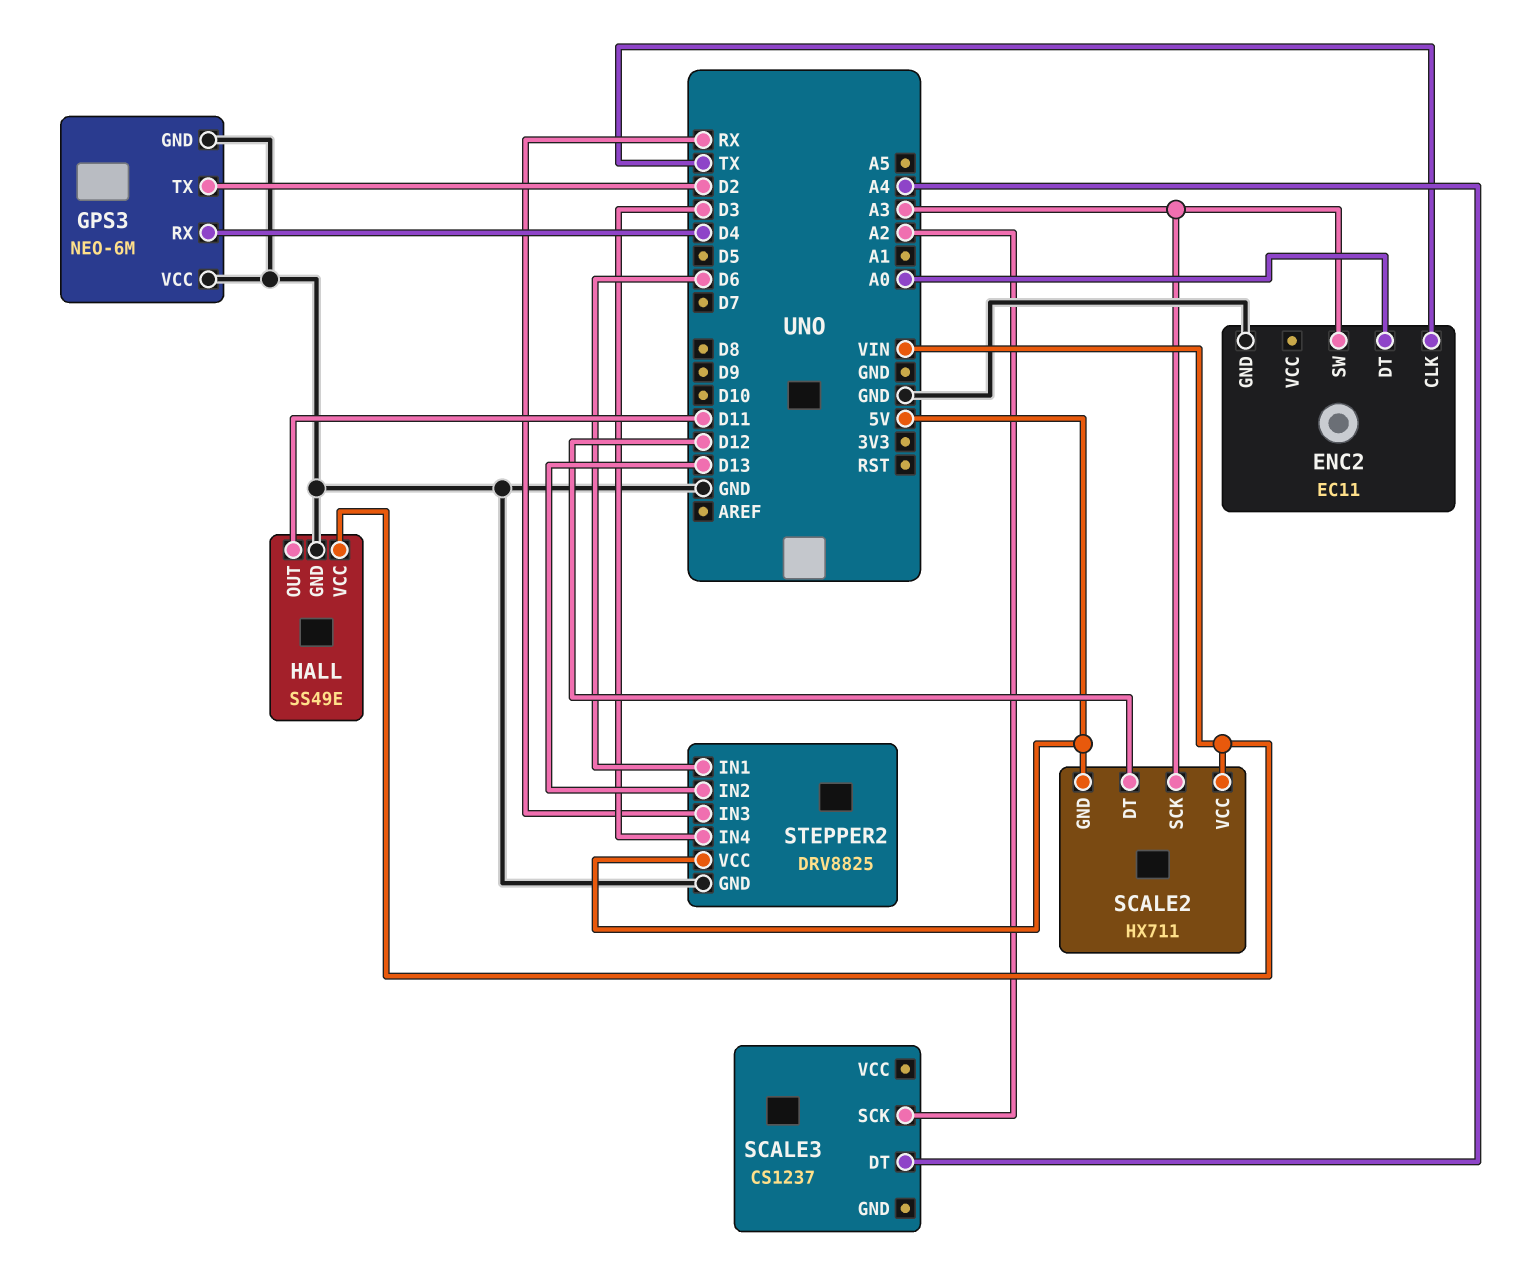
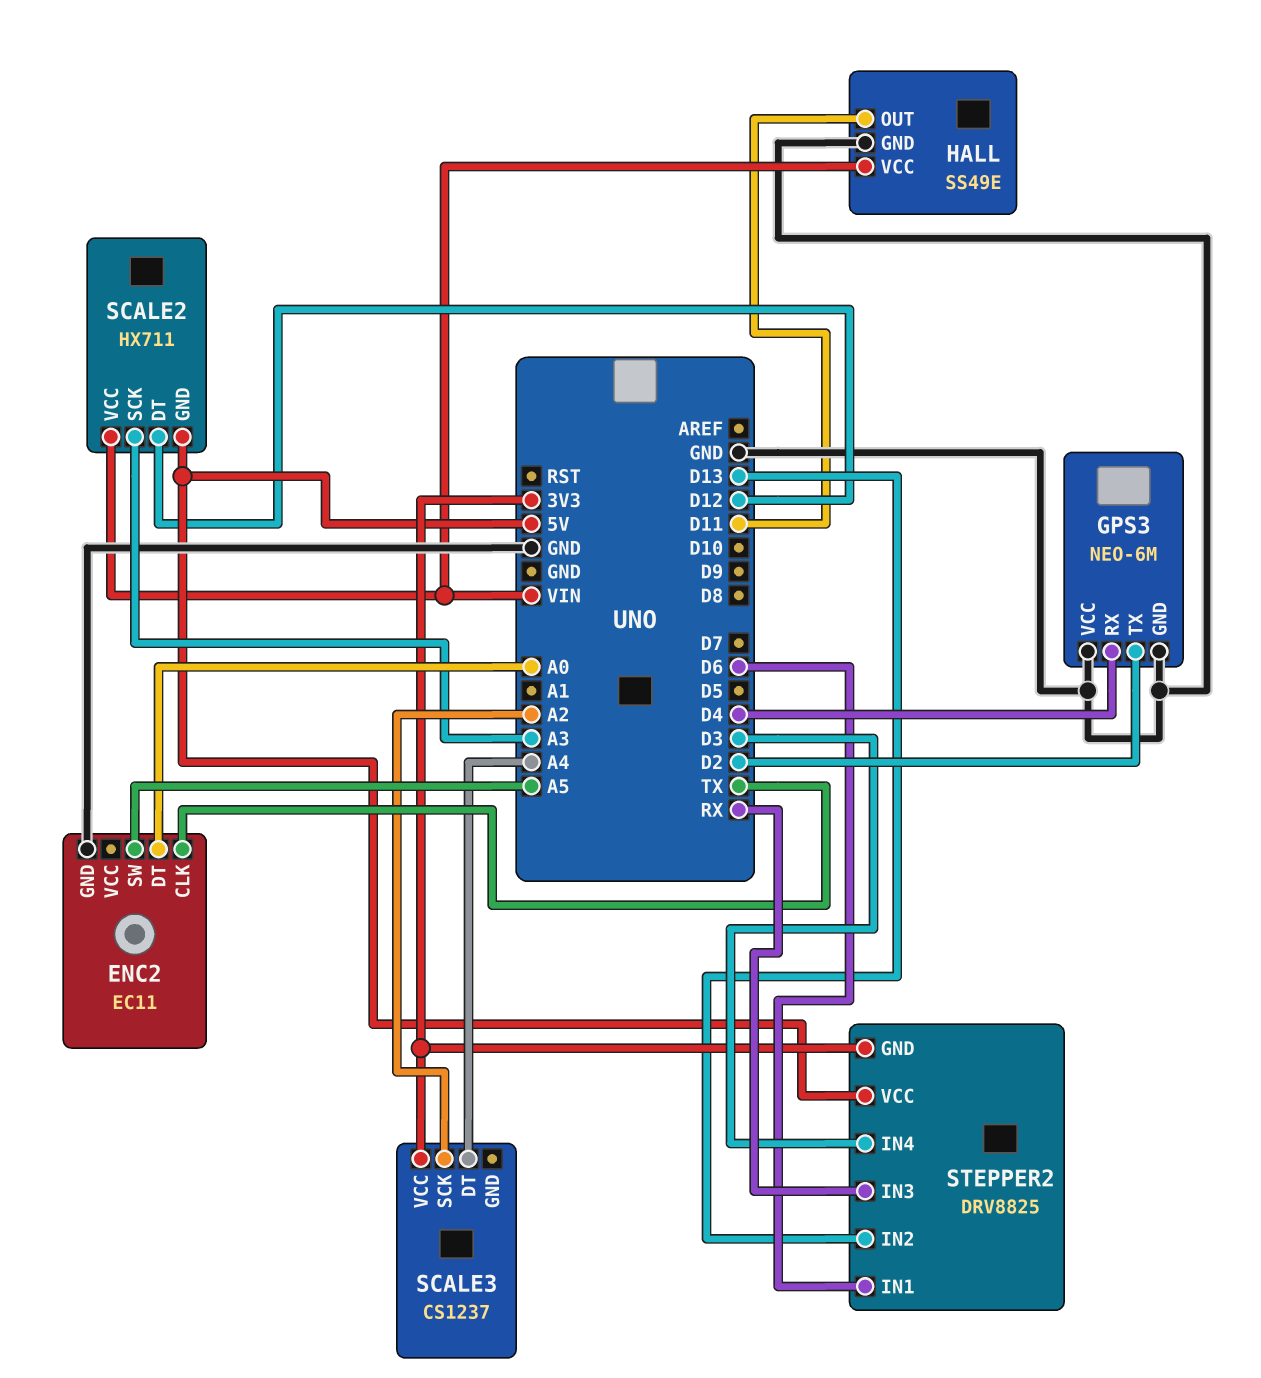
ENC2 pin SW: A3 -> A5
SCALE3 pin VCC: none -> 3V3
STEPPER2 pin GND: GND -> 3V3

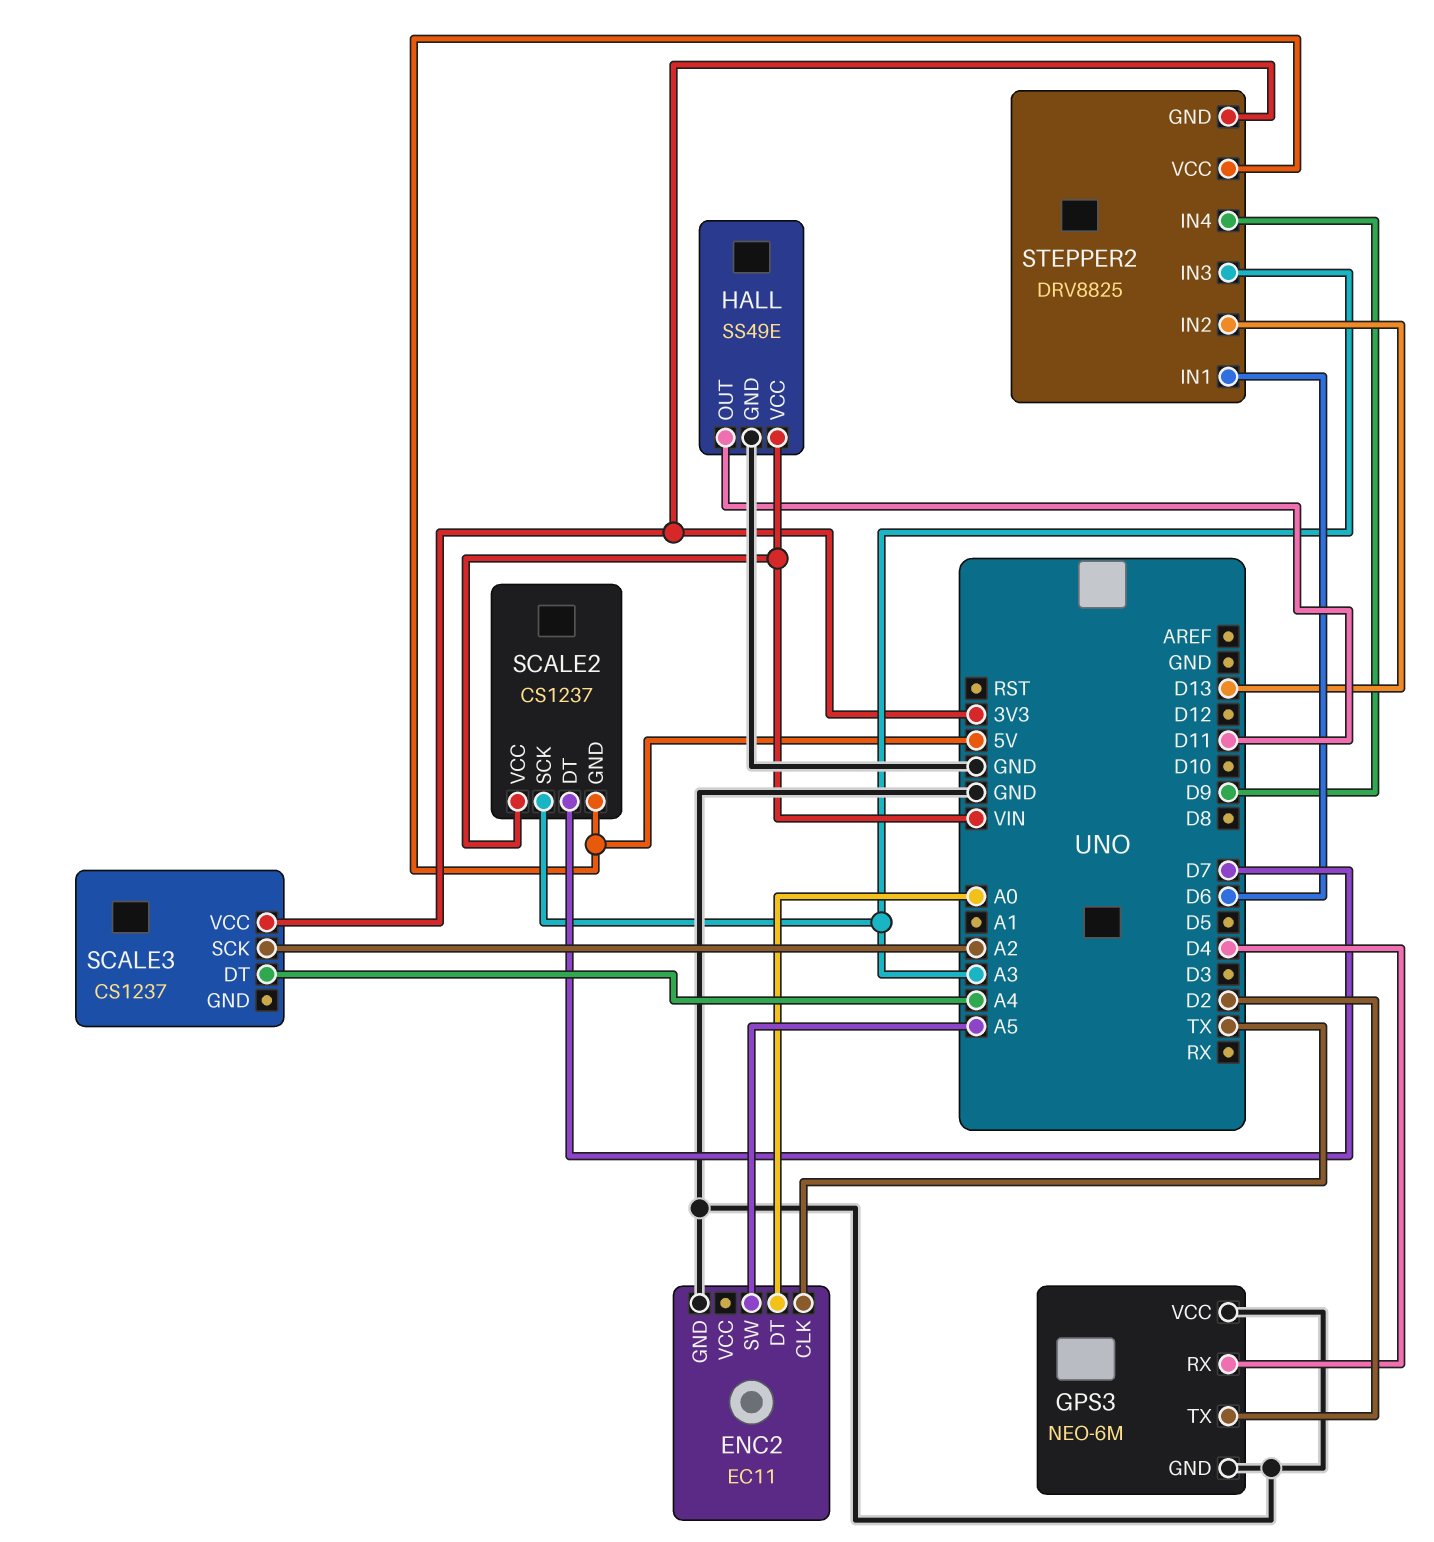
SCALE2: HX711 -> CS1237
SCALE2 pin DT: D12 -> D7
STEPPER2 pin IN3: RX -> A3
STEPPER2 pin IN4: D3 -> D9

